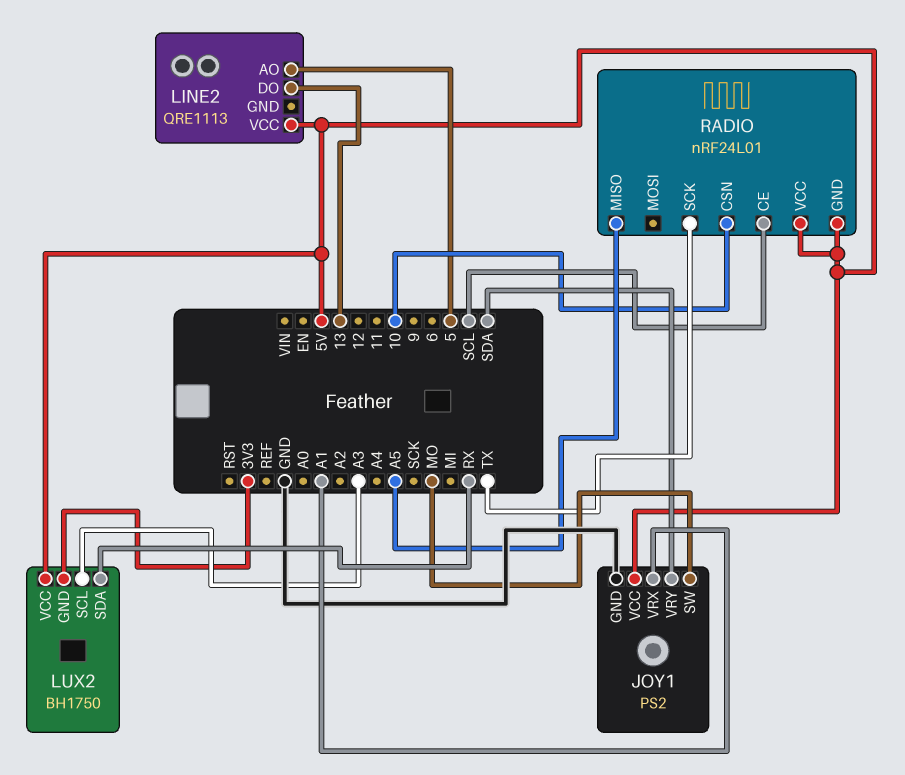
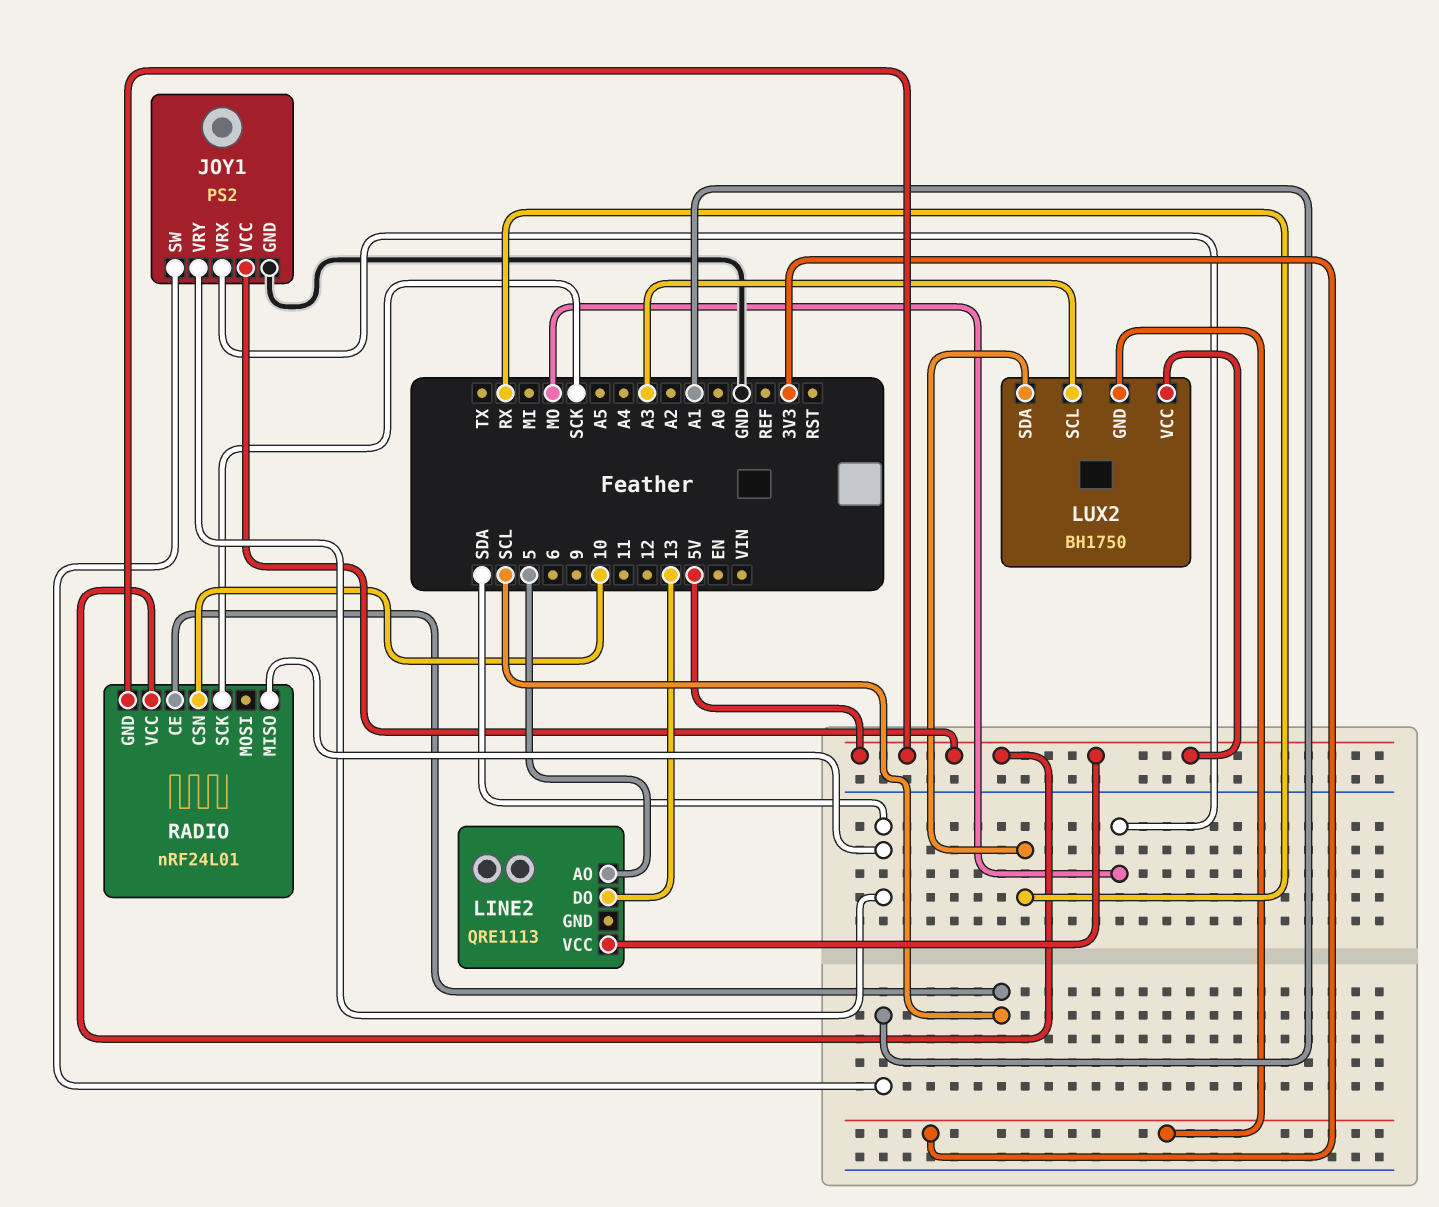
JOY1 pin SW: MO -> A1
JOY1 pin VRX: A1 -> MO
RADIO pin MISO: A5 -> SDA
RADIO pin SCK: TX -> SCK

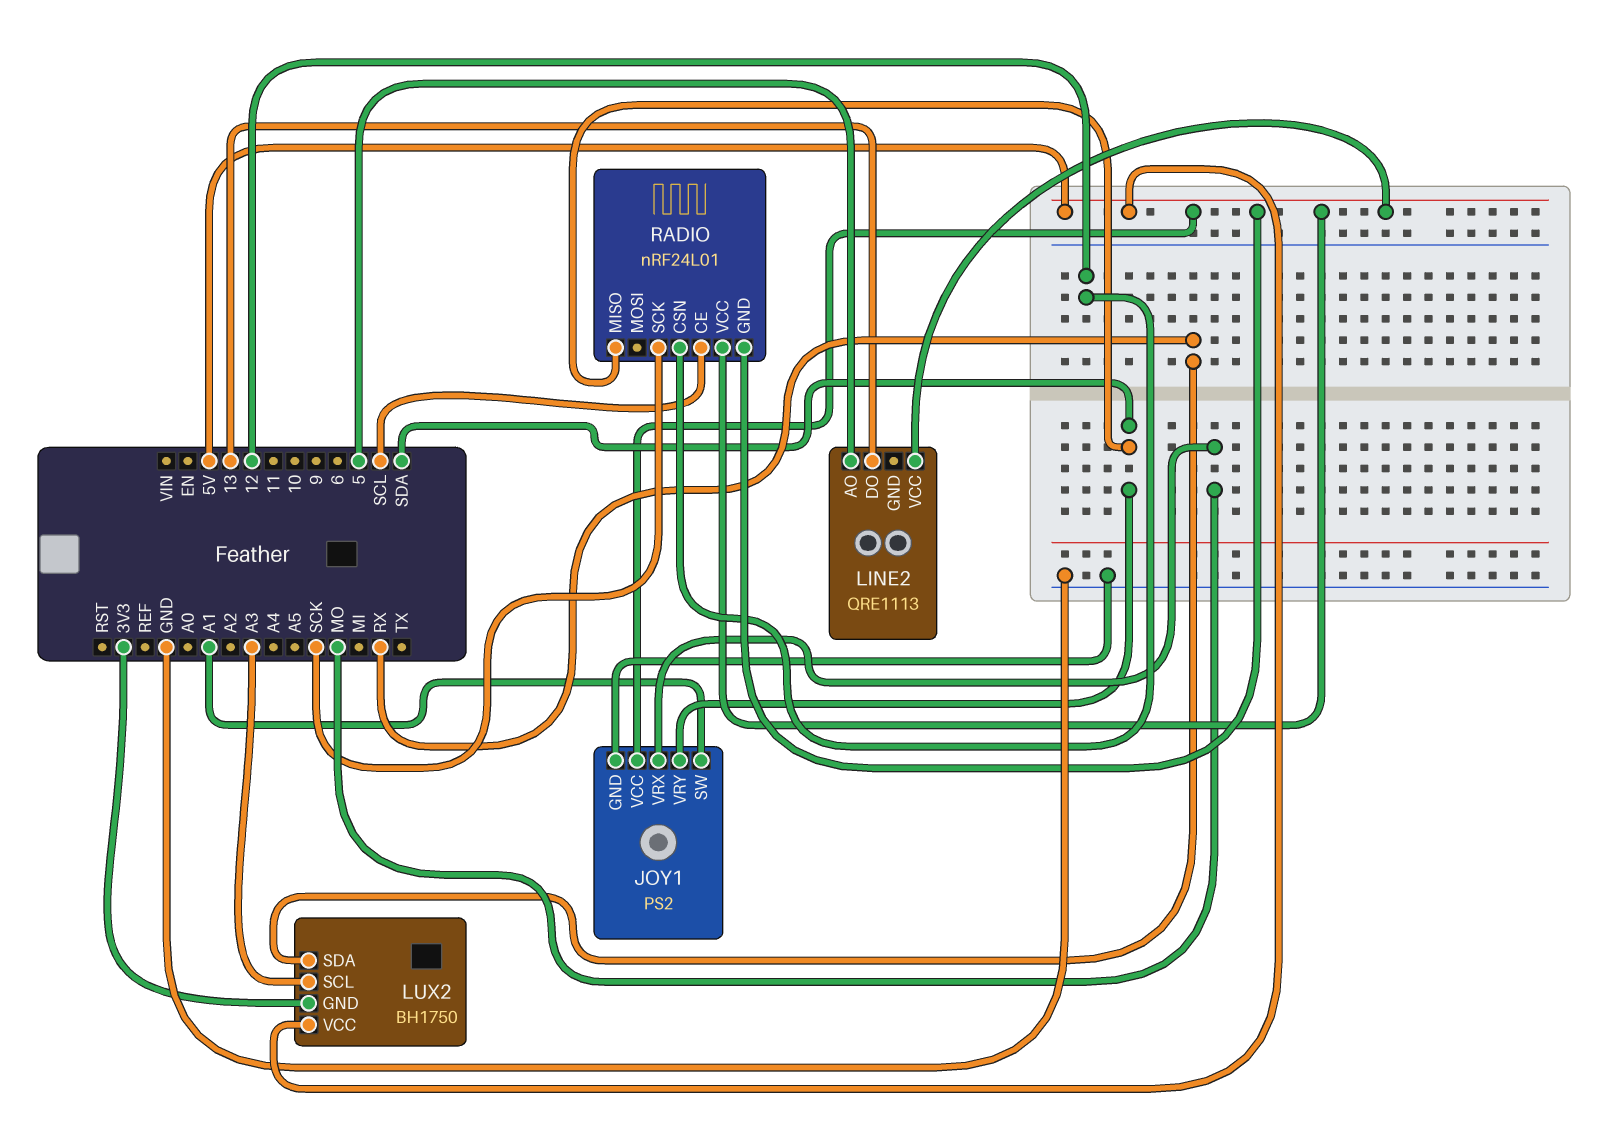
RADIO pin CSN: 10 -> 12

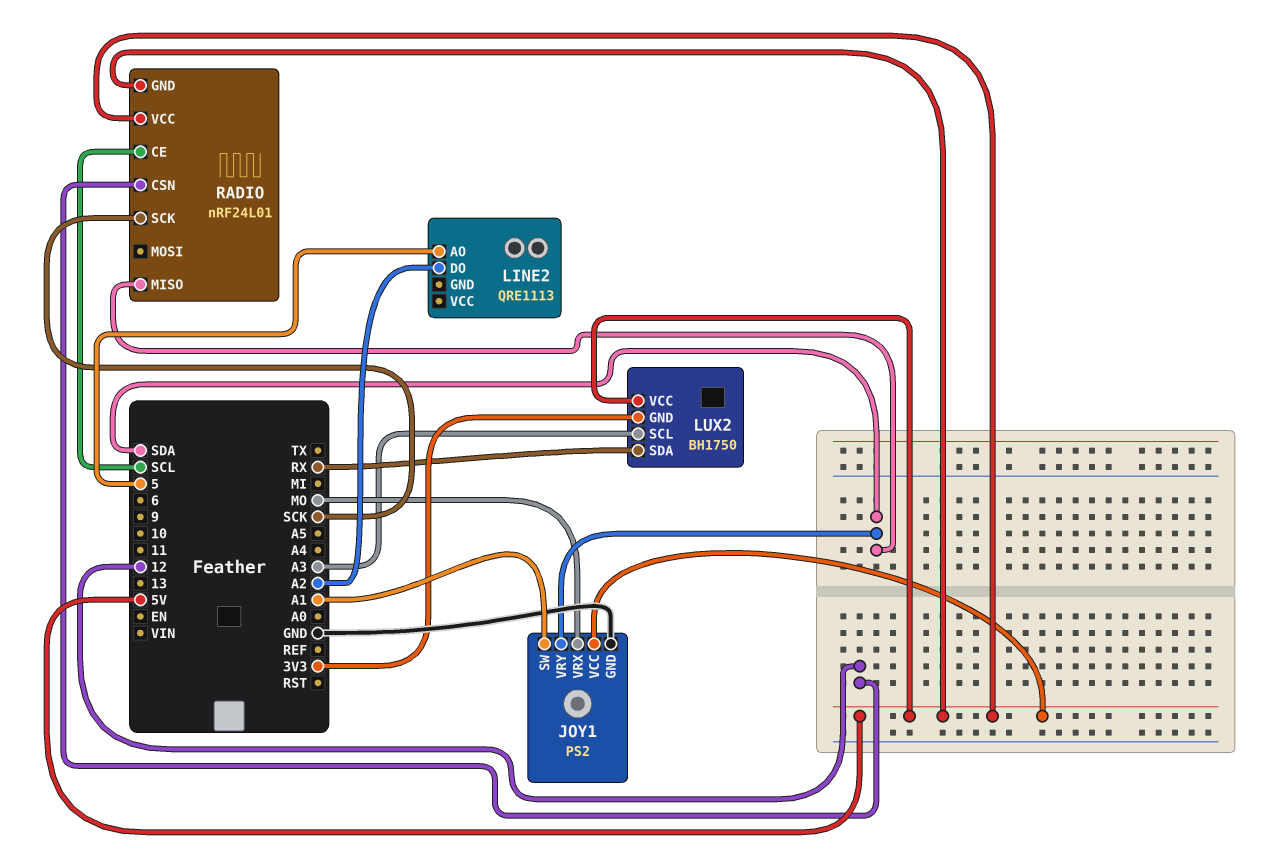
LINE2 pin DO: 13 -> A2
LINE2 pin VCC: 5V -> none

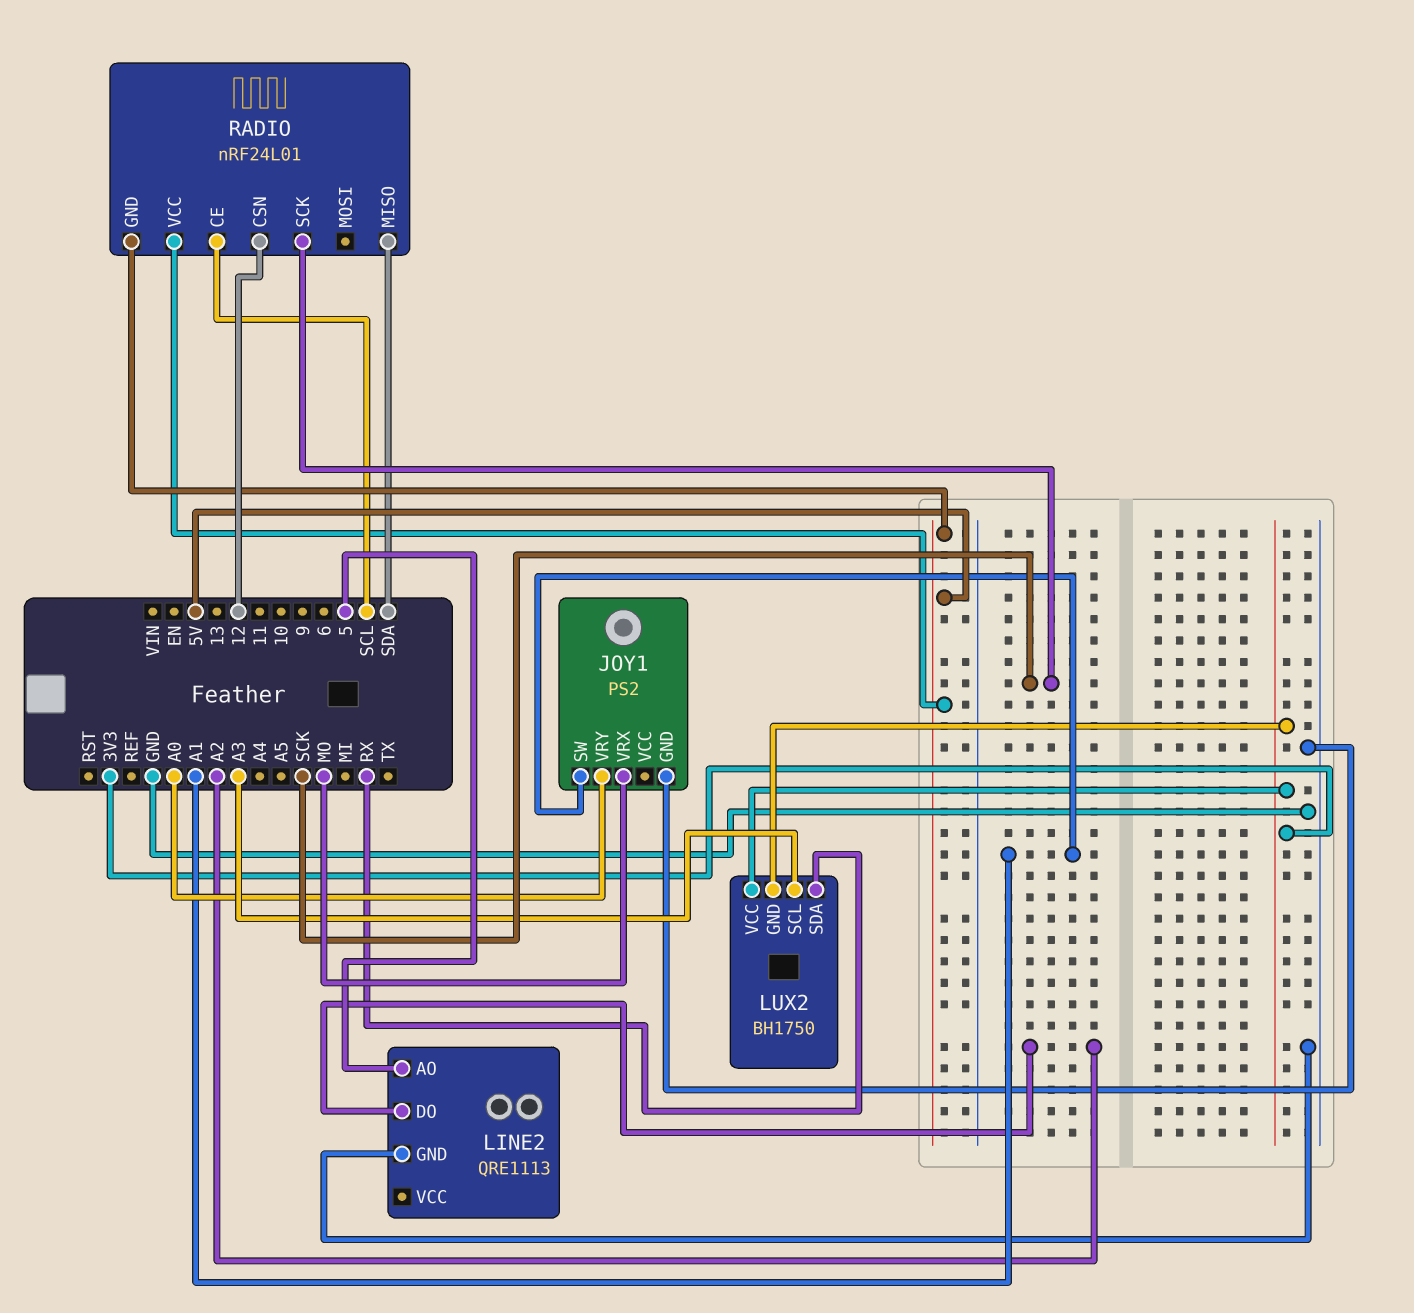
JOY1 pin VCC: 5V -> none
JOY1 pin VRY: SDA -> A0
LINE2 pin GND: none -> GND
LUX2 pin VCC: 5V -> 3V3

